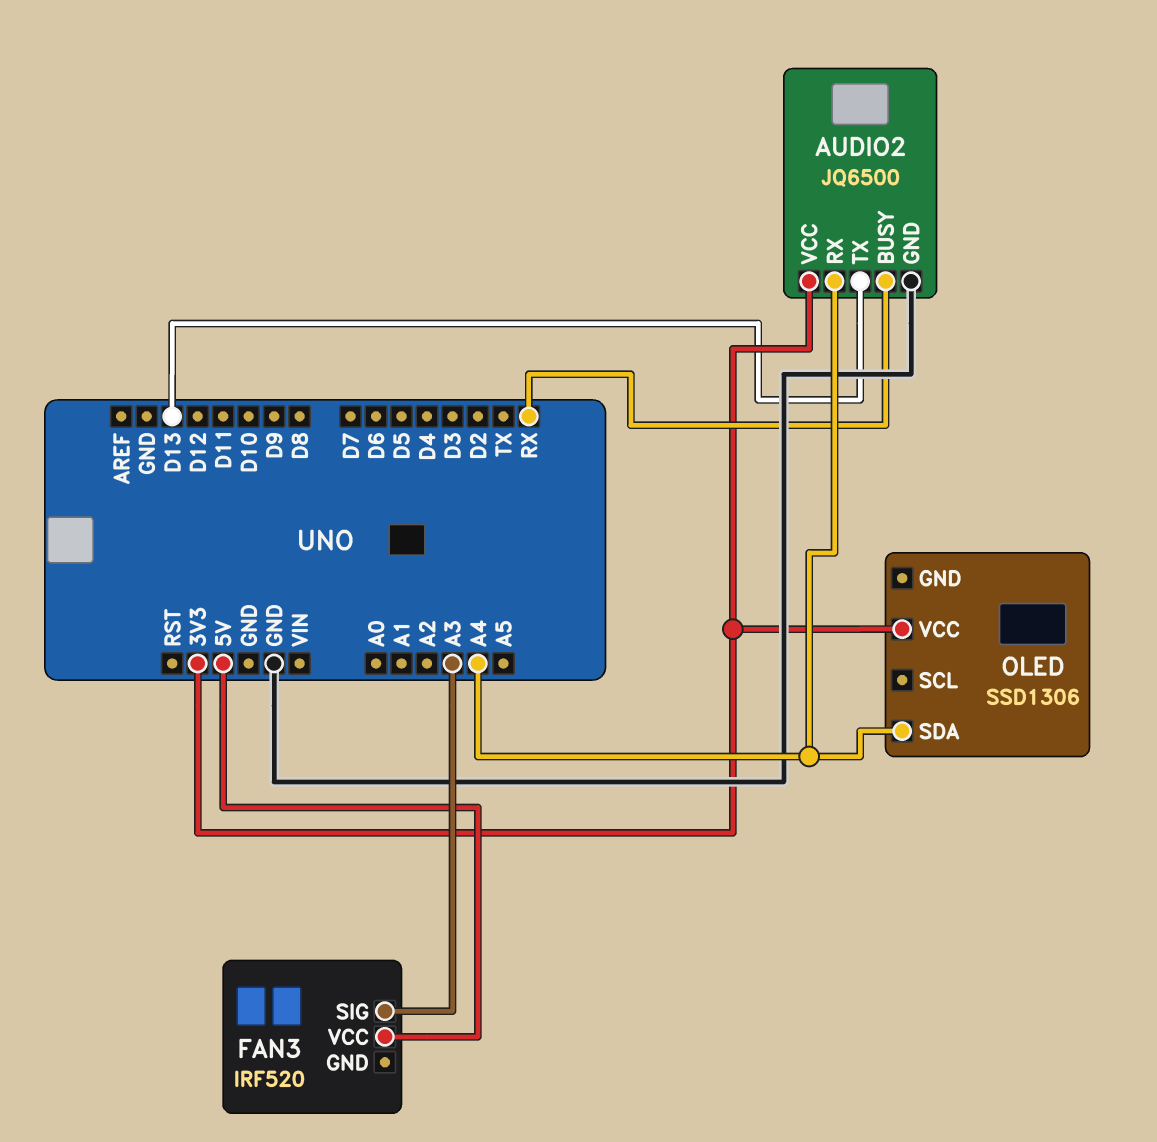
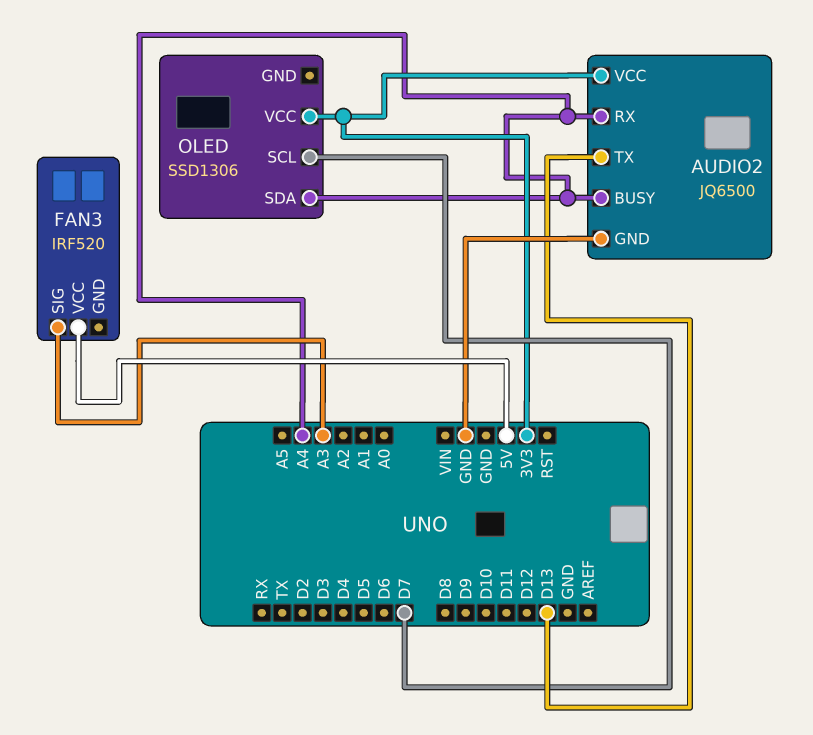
AUDIO2 pin BUSY: RX -> A4
OLED pin SCL: none -> D7

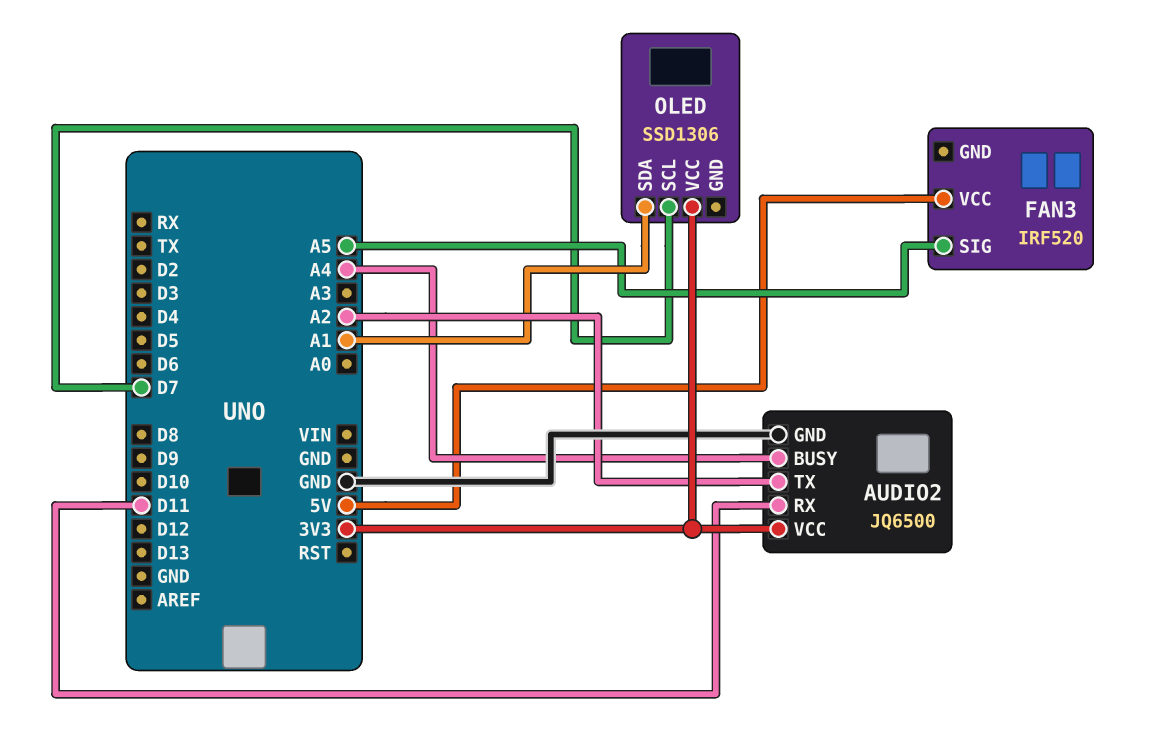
AUDIO2 pin RX: A4 -> D11
AUDIO2 pin TX: D13 -> A2
FAN3 pin SIG: A3 -> A5
OLED pin SDA: A4 -> A1

